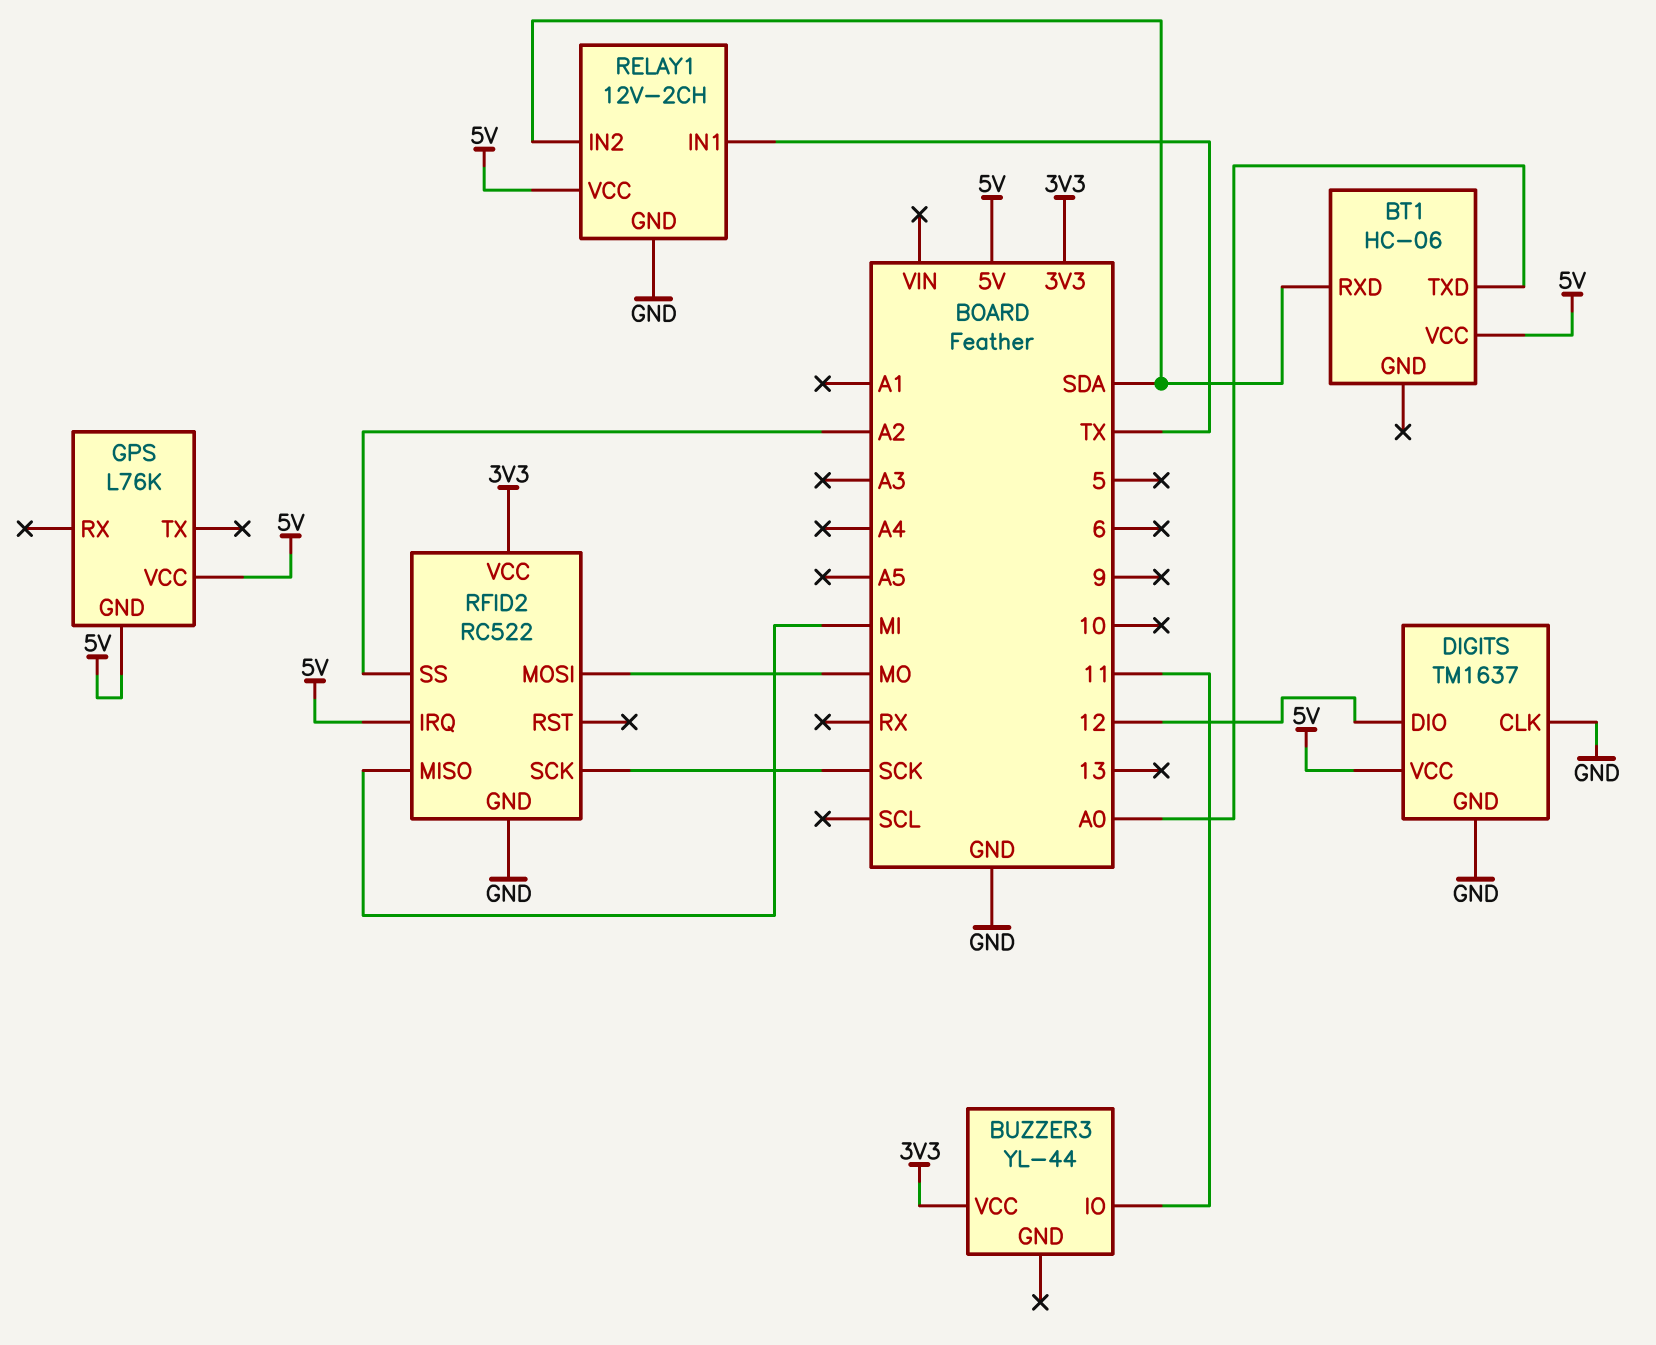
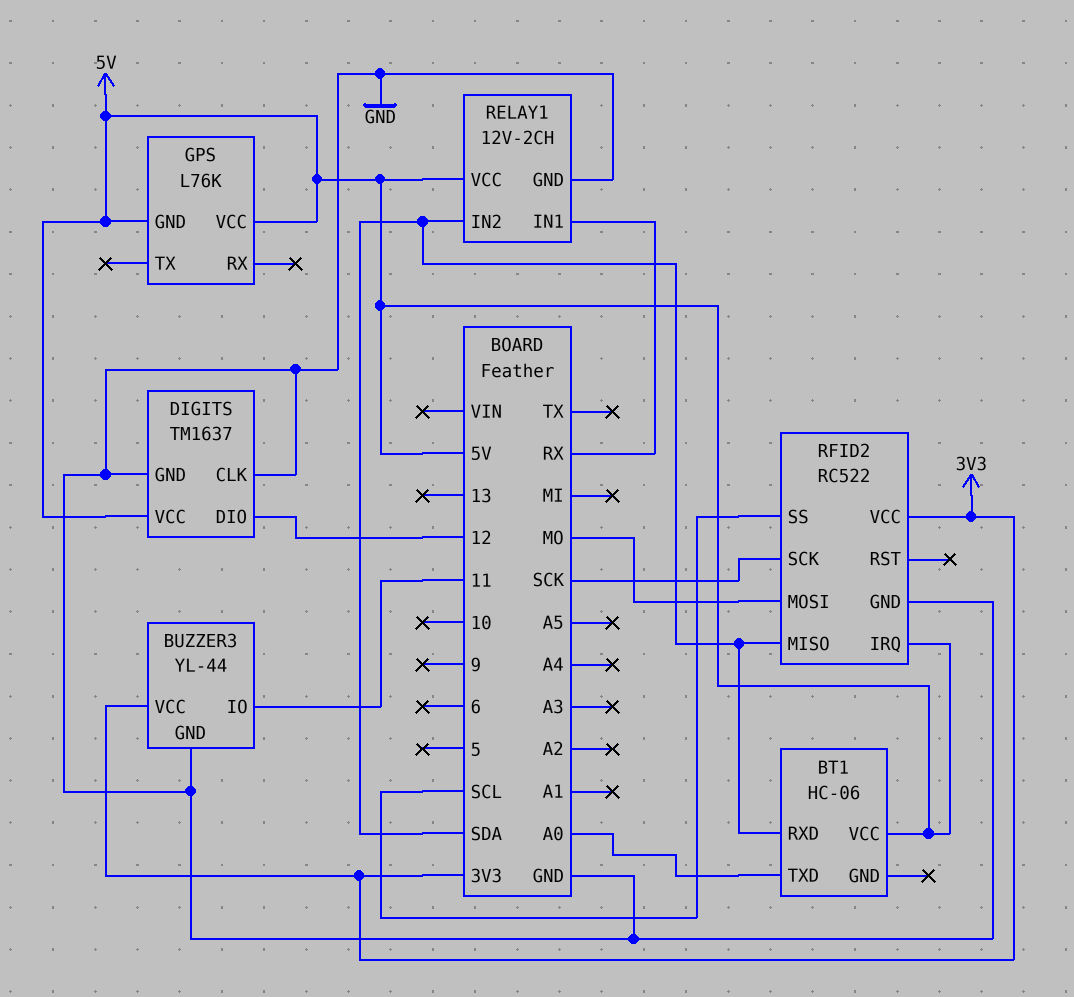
BUZZER3 pin GND: none -> GND
RELAY1 pin IN1: TX -> RX
RFID2 pin MISO: MI -> SDA
RFID2 pin SS: A2 -> SCL

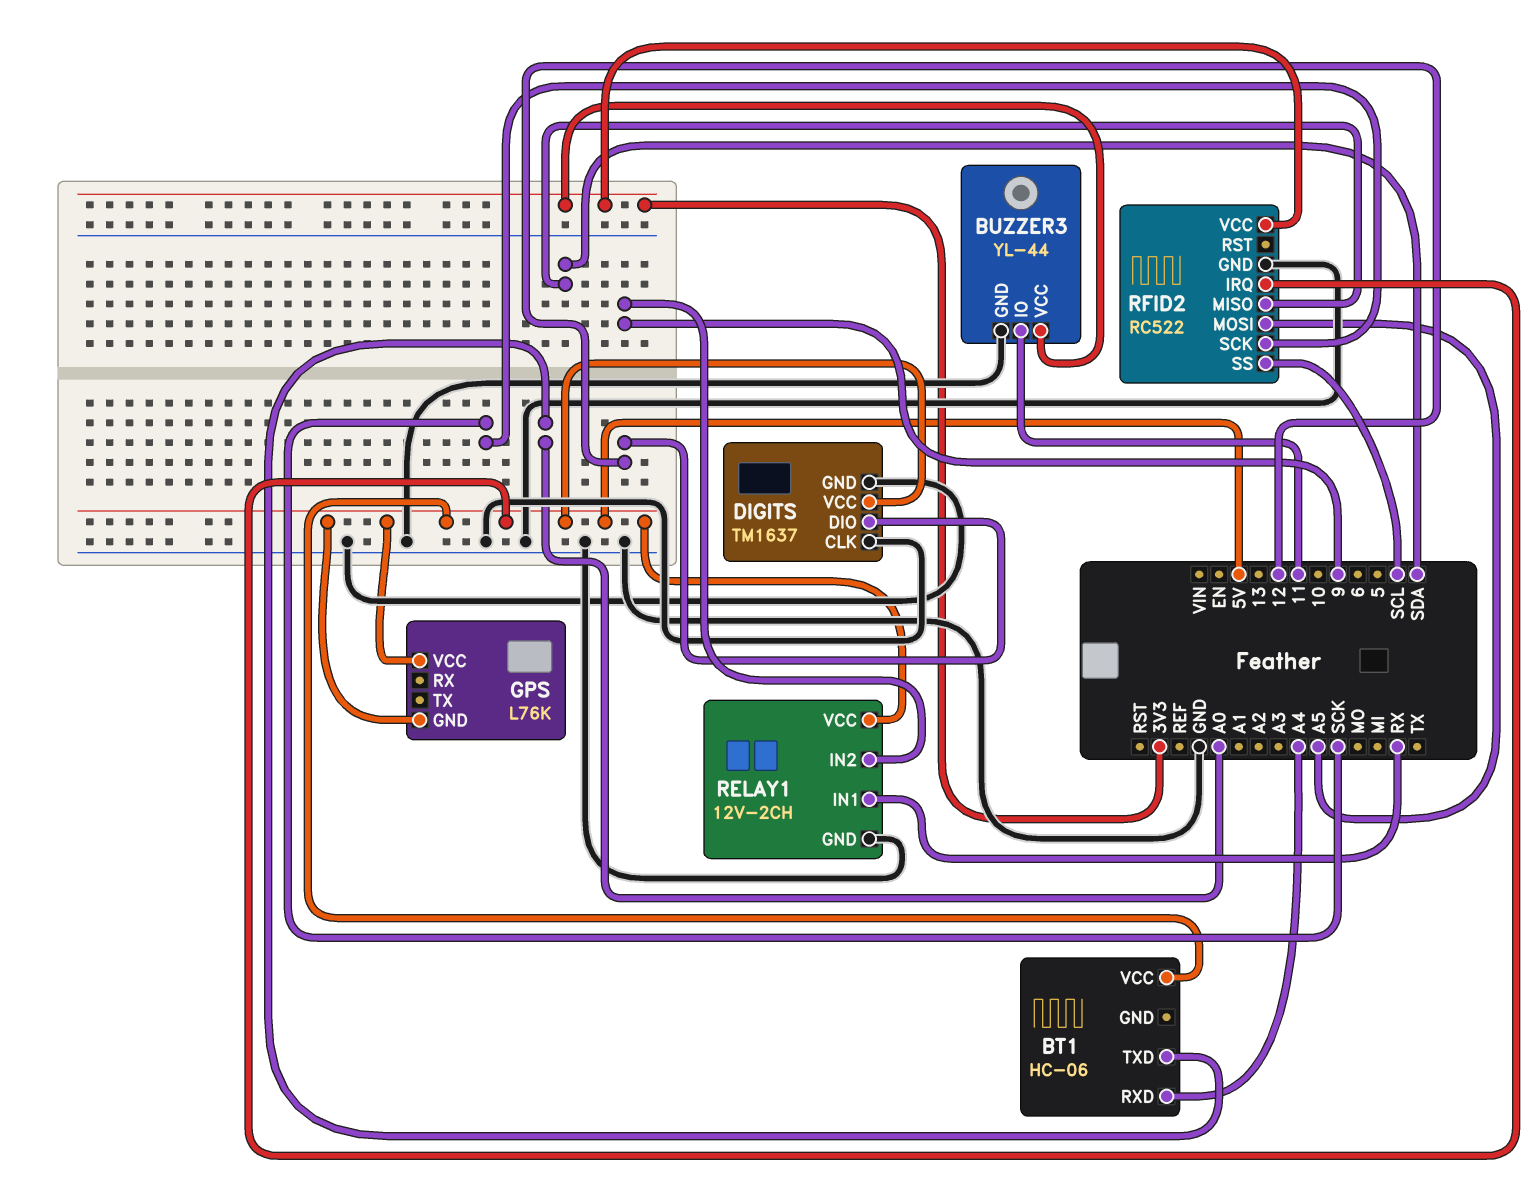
BT1 pin RXD: SDA -> A4
RELAY1 pin IN2: SDA -> 9
RFID2 pin MOSI: MO -> A5

